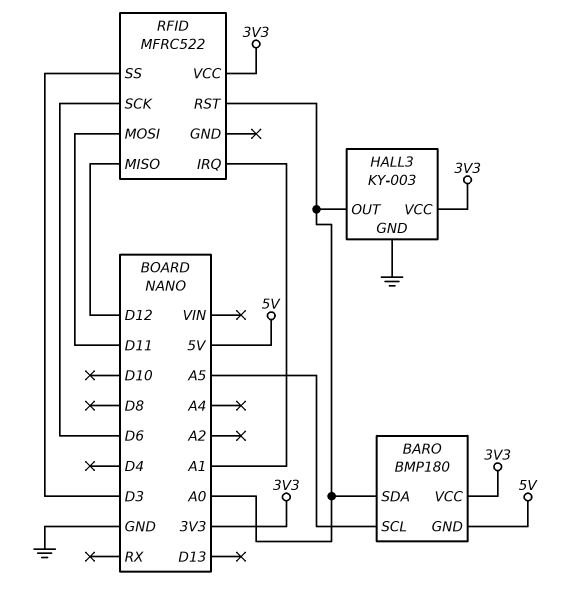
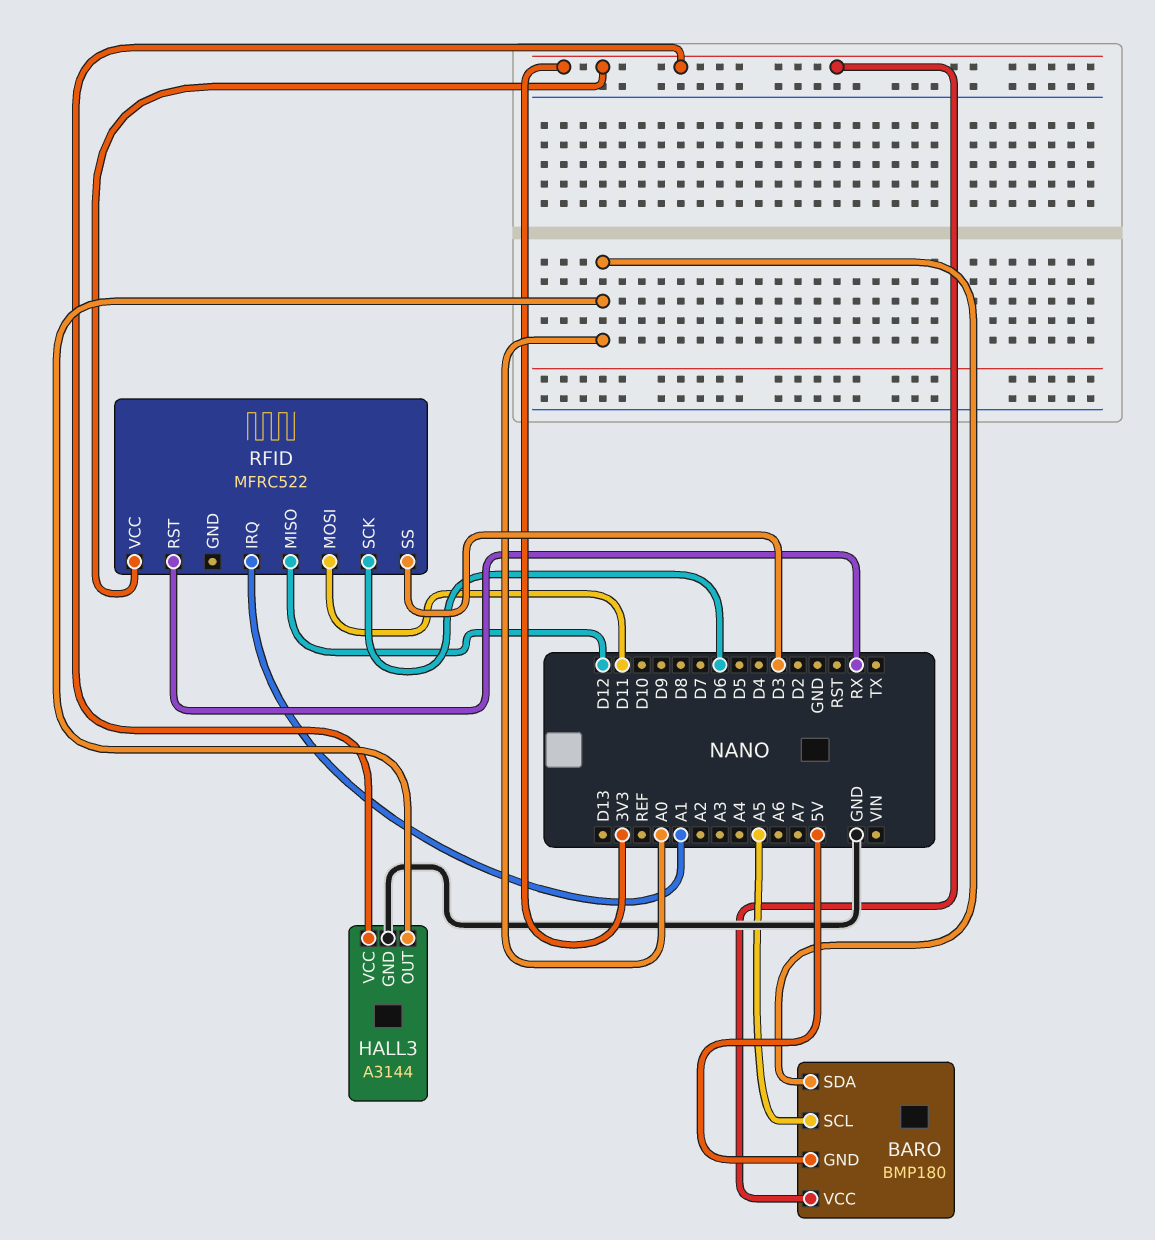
HALL3: KY-003 -> A3144
RFID pin RST: A0 -> RX

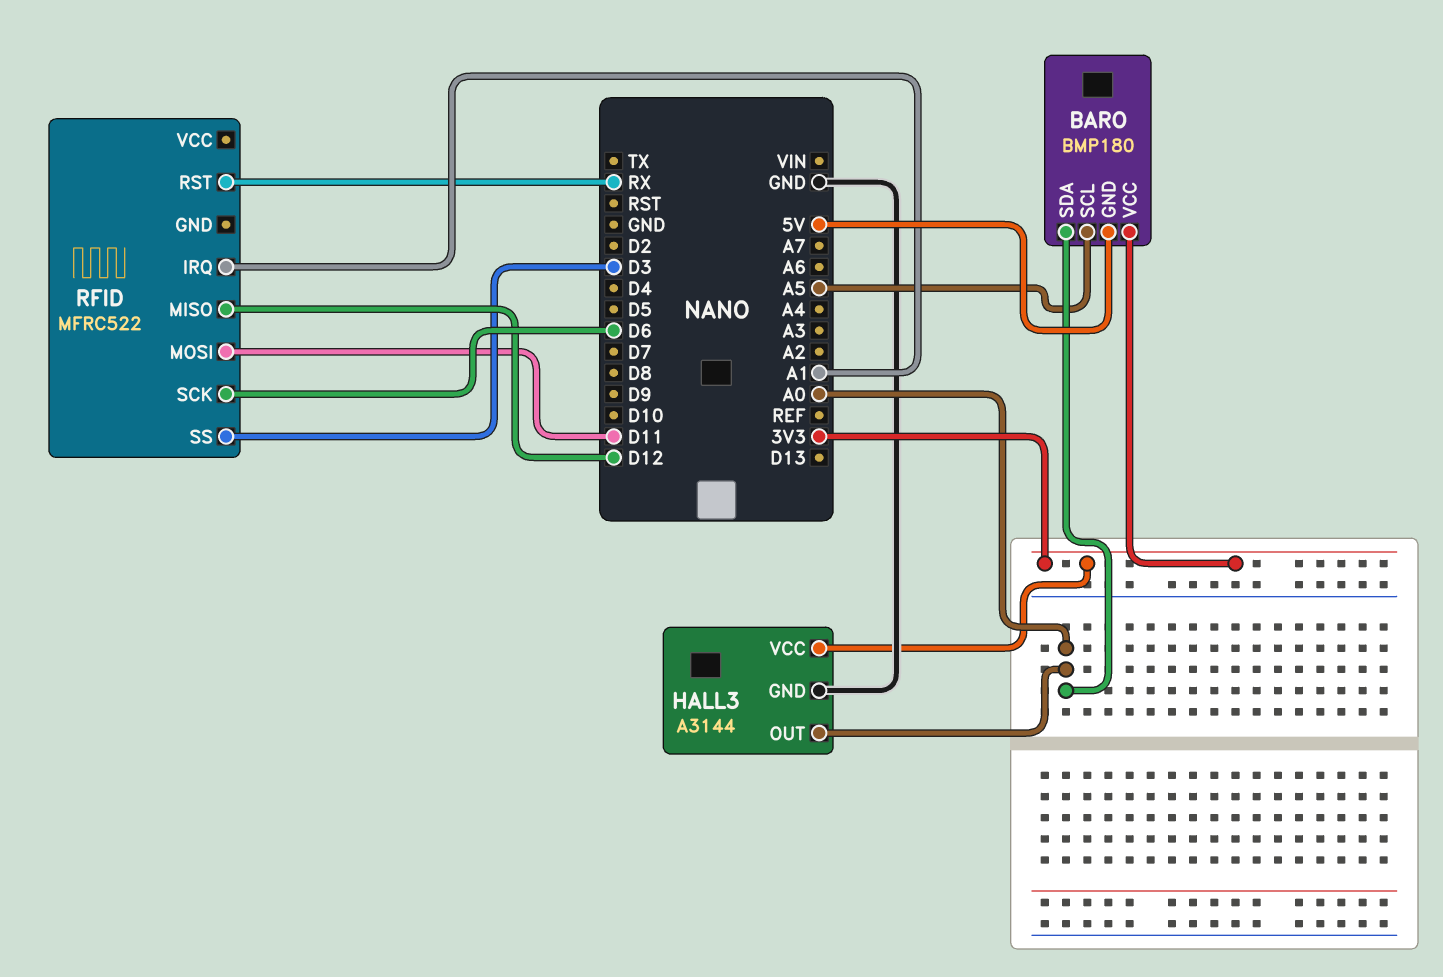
RFID pin VCC: 3V3 -> none

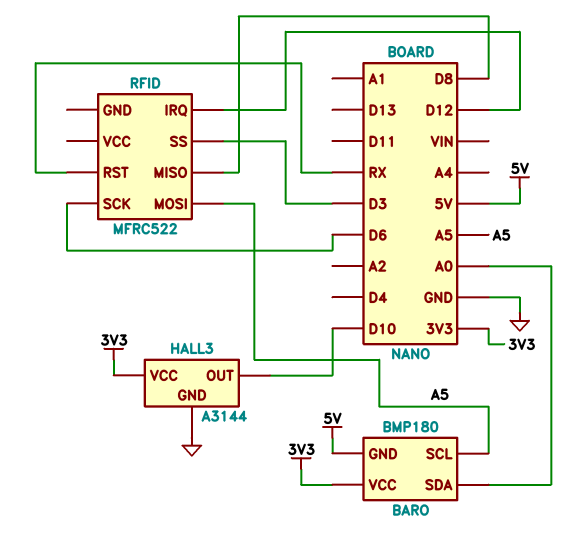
HALL3 pin OUT: A0 -> D10
RFID pin IRQ: A1 -> D12
RFID pin MISO: D12 -> D8
RFID pin MOSI: D11 -> A5

